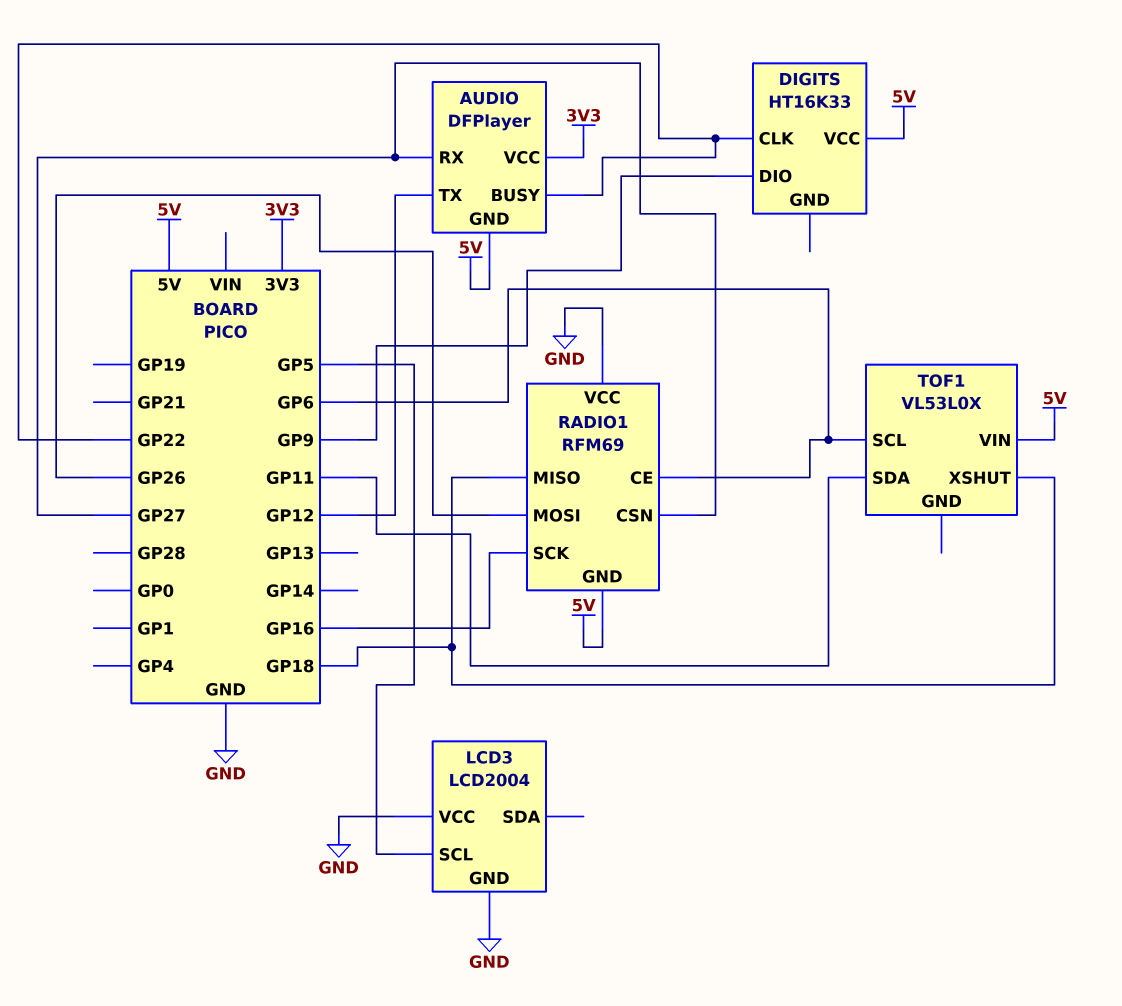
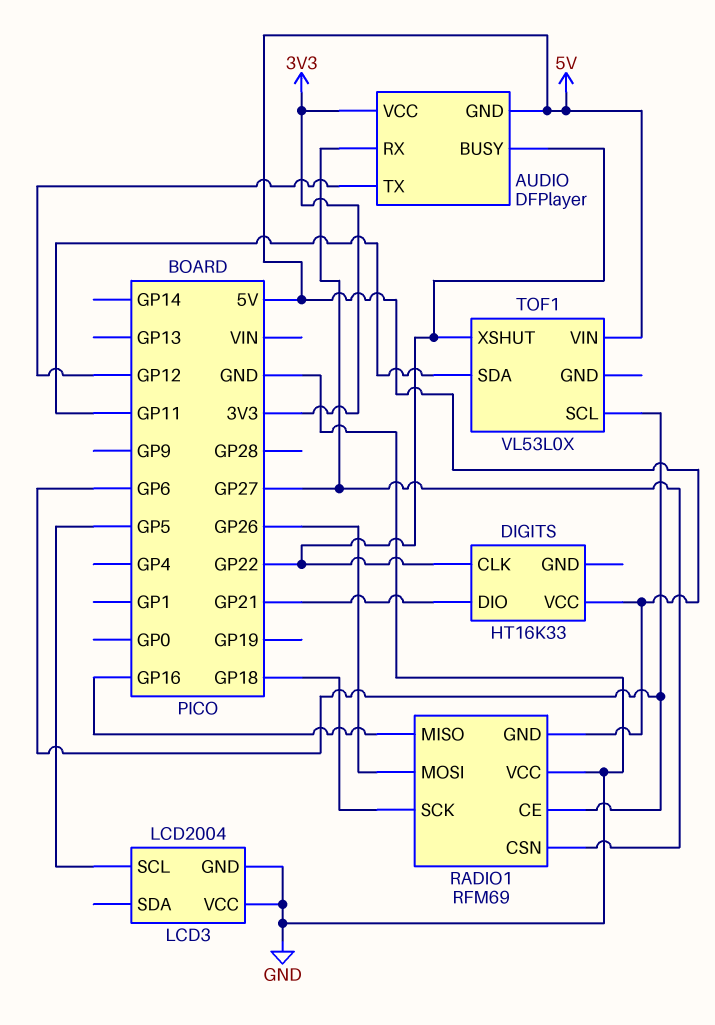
DIGITS pin DIO: GP9 -> GP21
RADIO1 pin MISO: GP18 -> GP16
RADIO1 pin SCK: GP16 -> GP18
TOF1 pin XSHUT: GP18 -> GP22

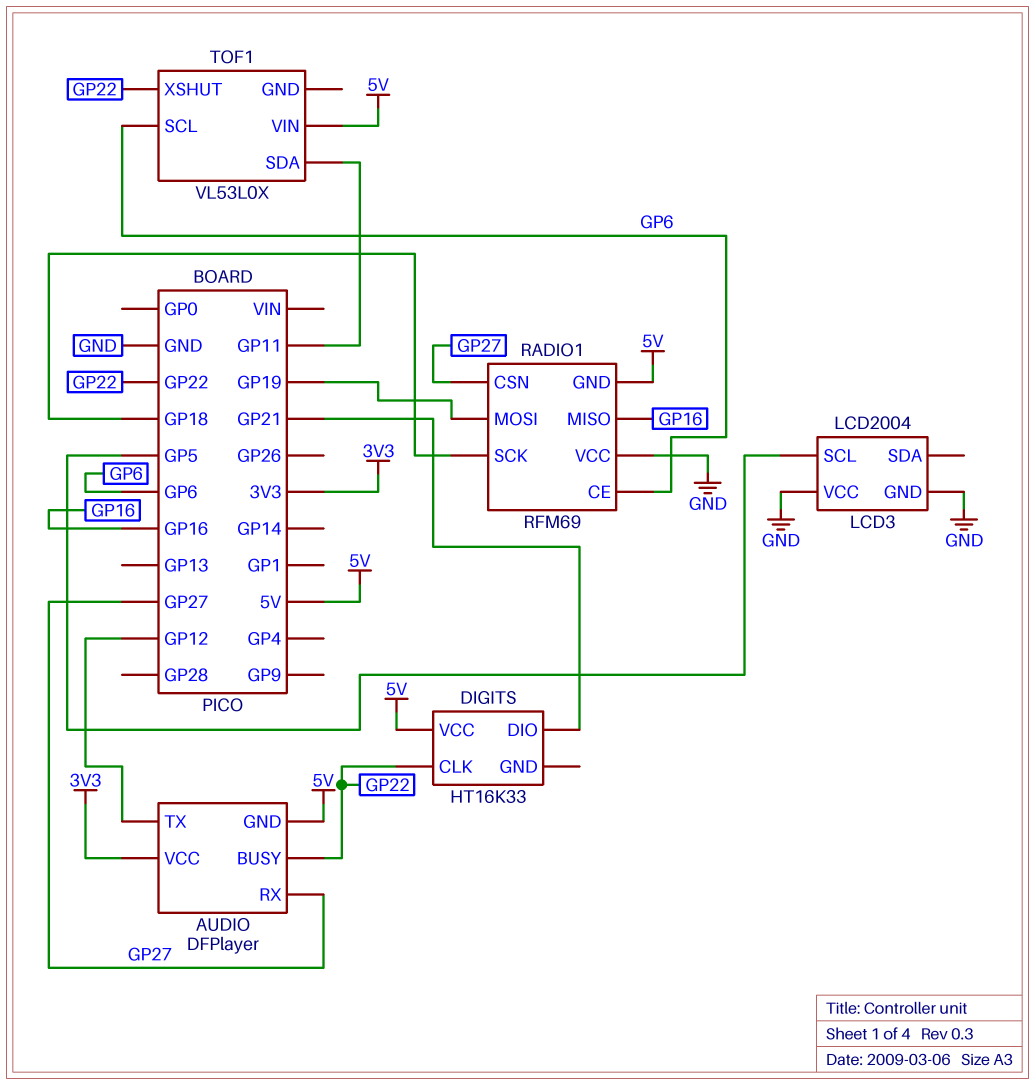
RADIO1 pin MOSI: GP26 -> GP19

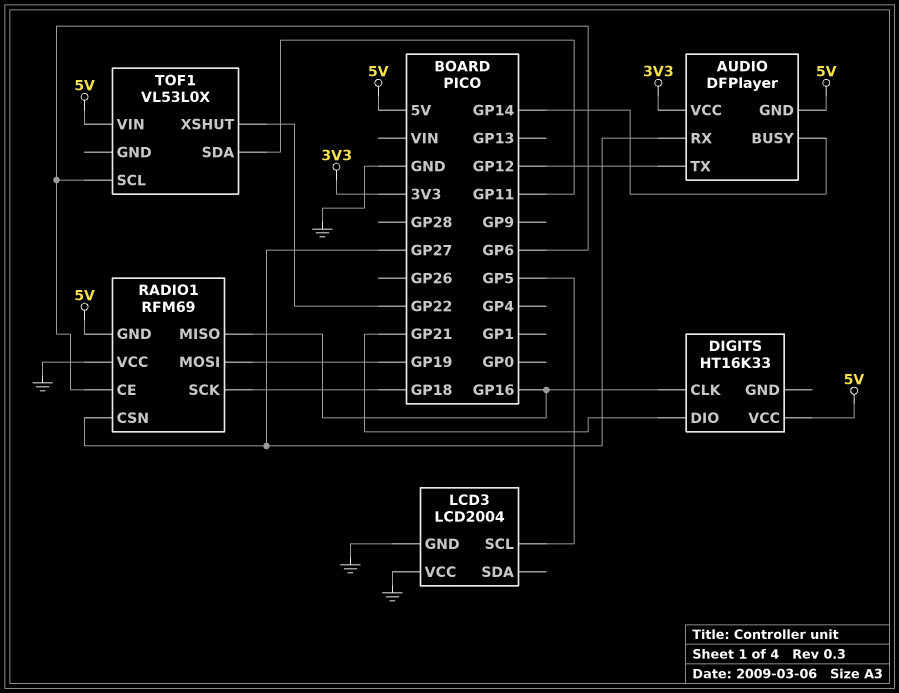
AUDIO pin BUSY: GP22 -> GP14
DIGITS pin CLK: GP22 -> GP16

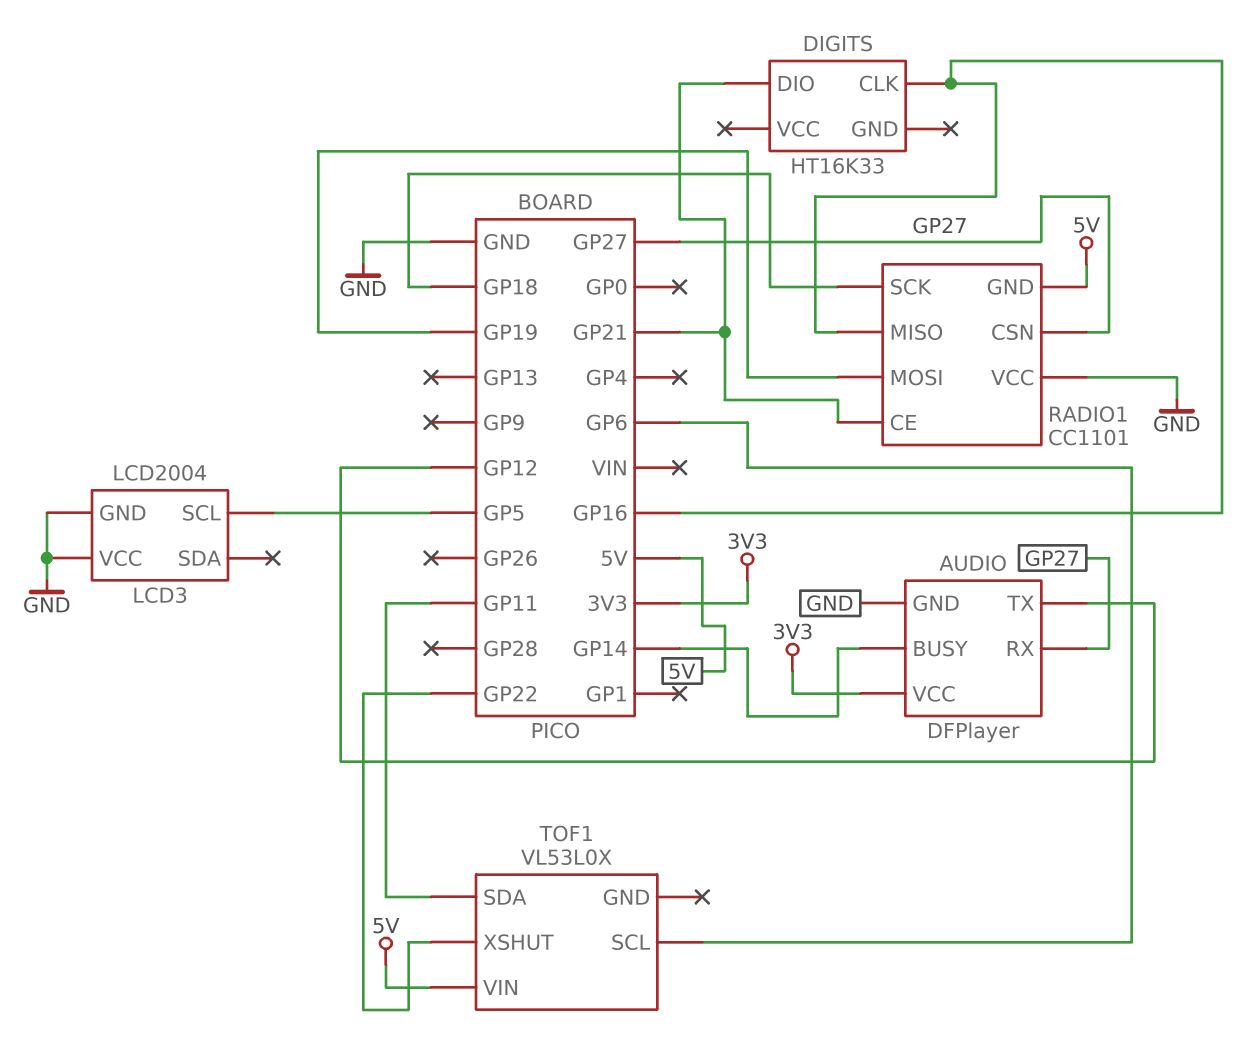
AUDIO pin GND: 5V -> GND
DIGITS pin VCC: 5V -> none
RADIO1: RFM69 -> CC1101
RADIO1 pin CE: GP6 -> GP21

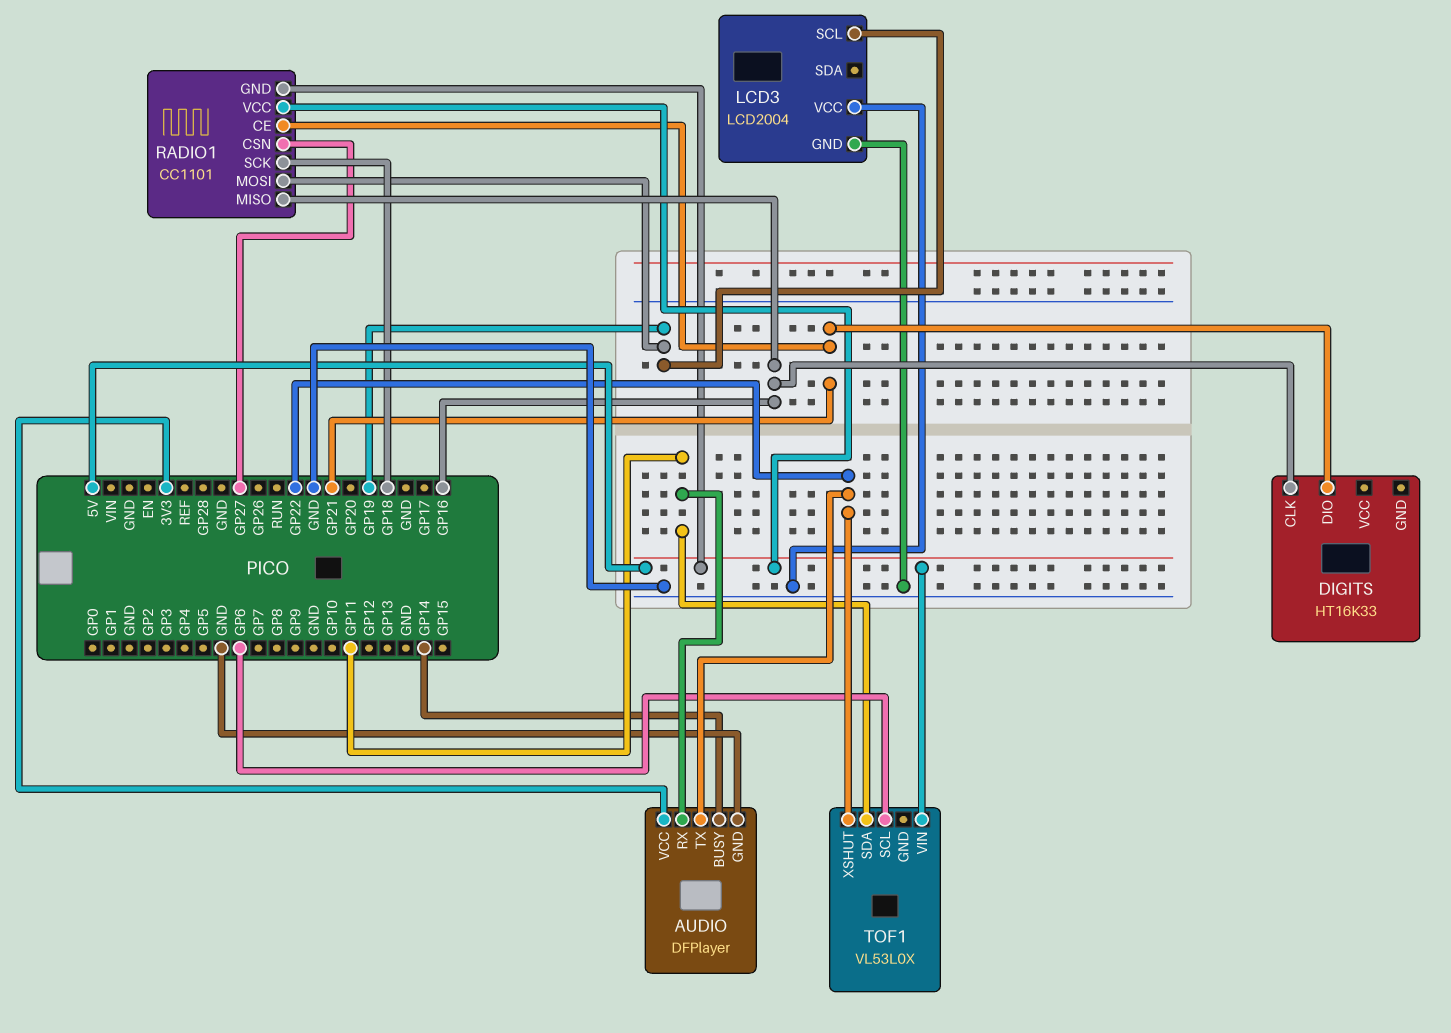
AUDIO pin RX: GP27 -> GP11
AUDIO pin TX: GP12 -> GP22
LCD3 pin SCL: GP5 -> GP19
RADIO1 pin VCC: GND -> 5V

